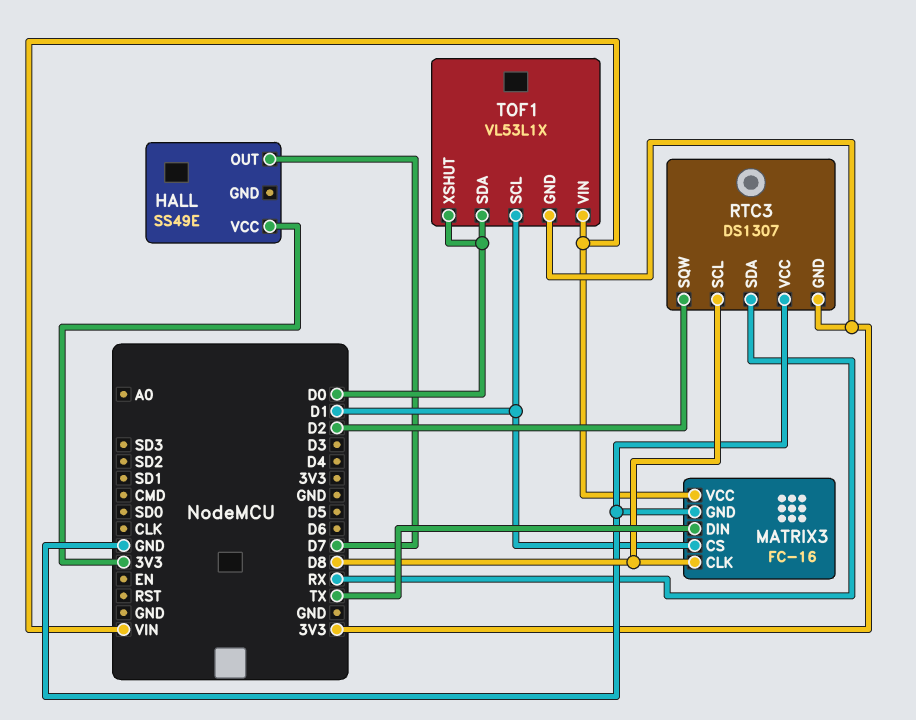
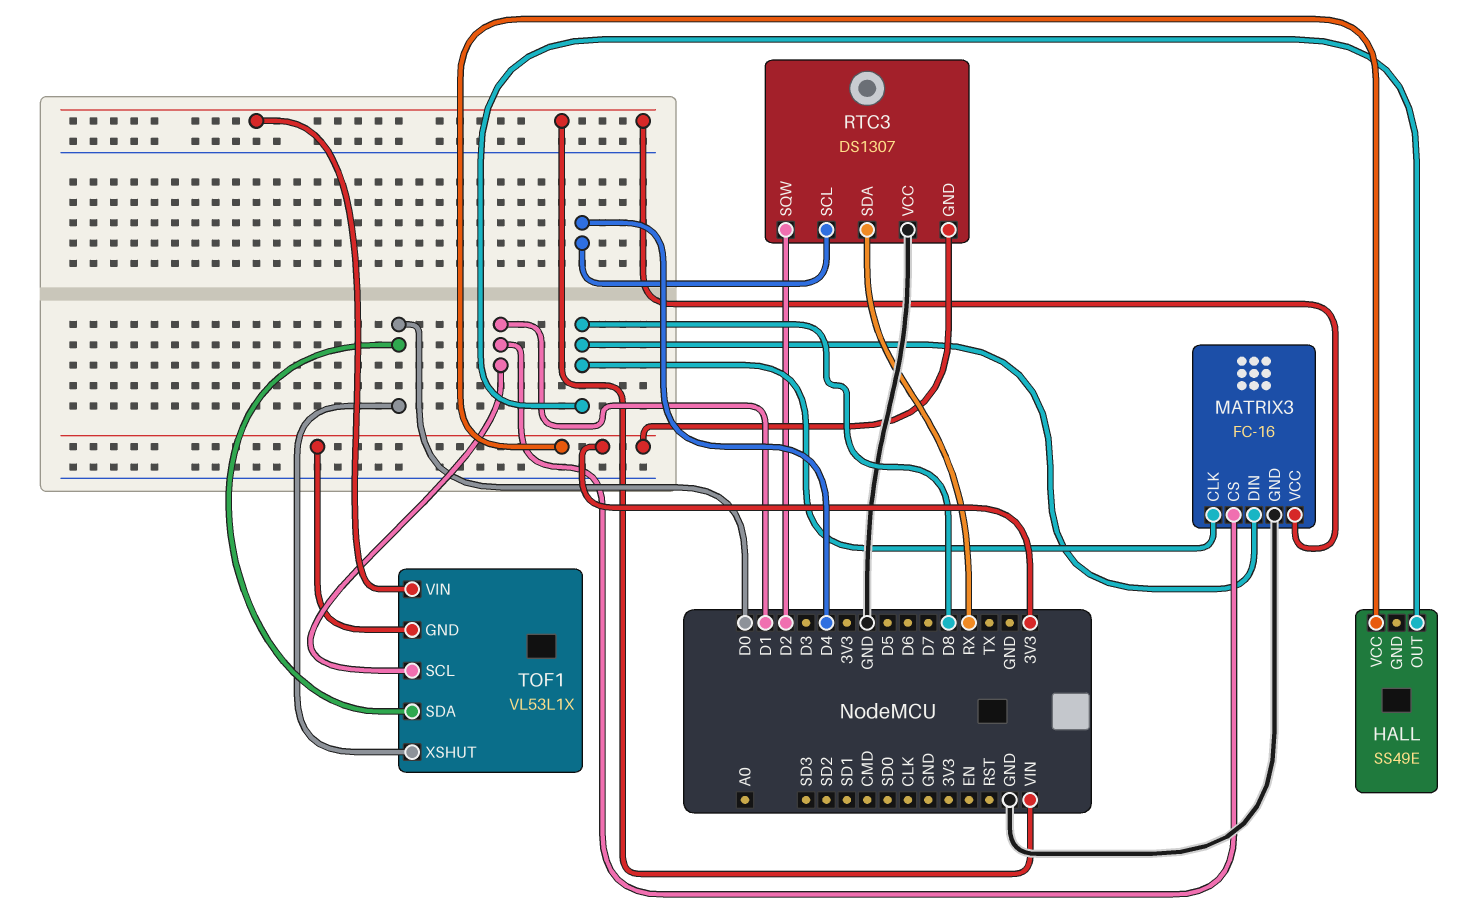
HALL pin OUT: D7 -> D8
MATRIX3 pin DIN: TX -> D8
RTC3 pin SCL: D8 -> D4

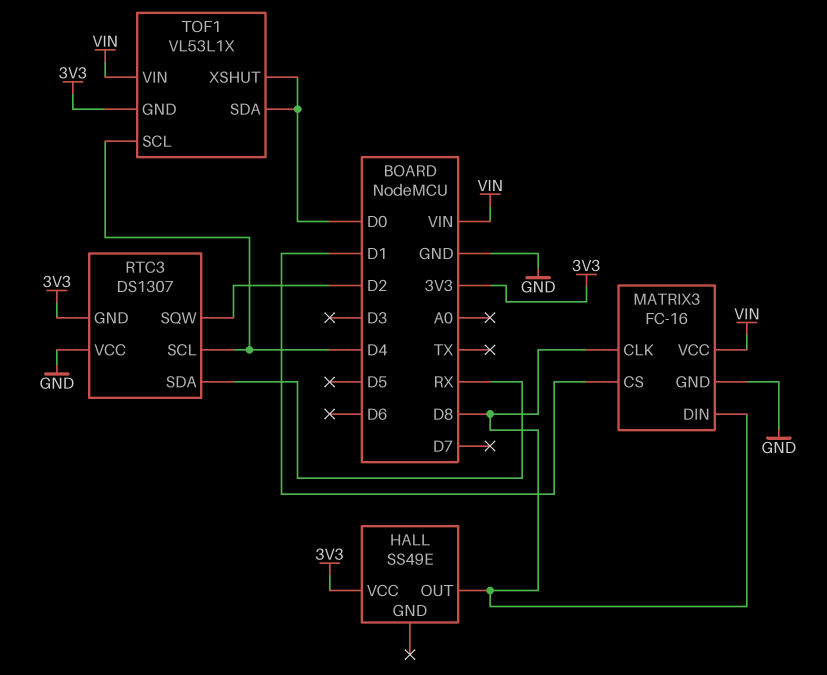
TOF1 pin SCL: D1 -> D4

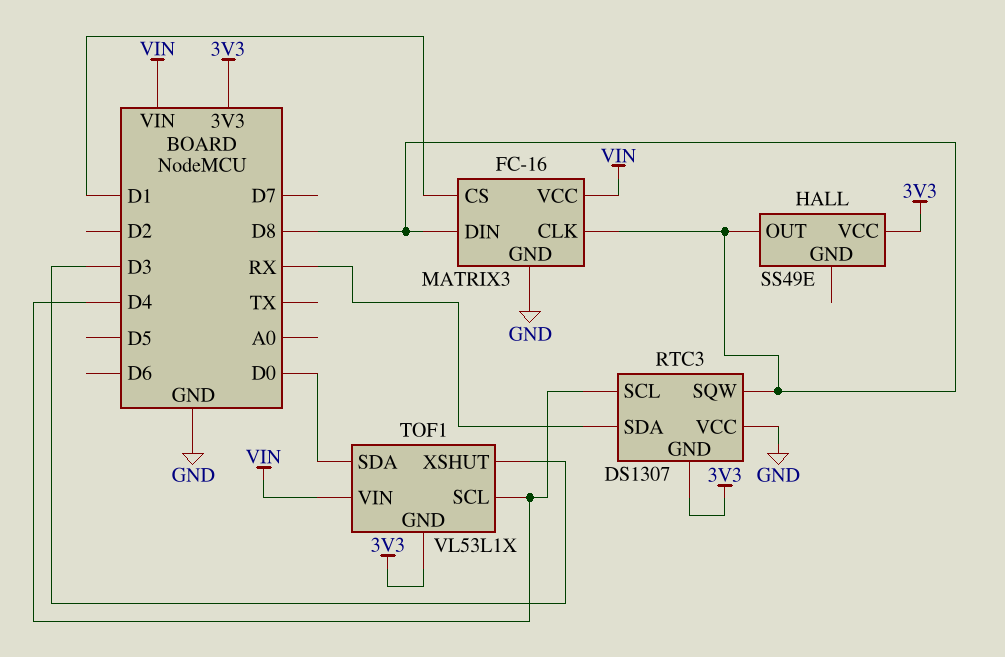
RTC3 pin SQW: D2 -> D8
TOF1 pin XSHUT: D0 -> D3

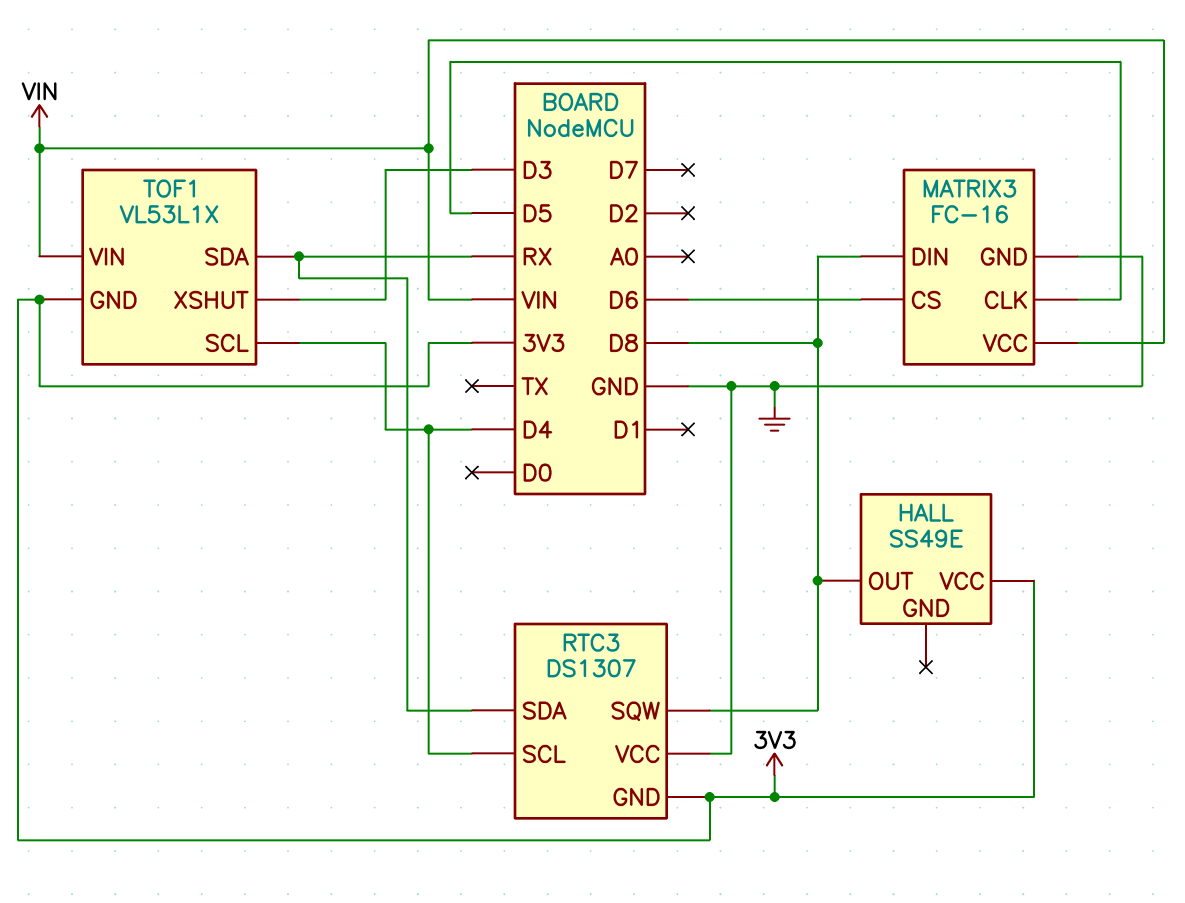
MATRIX3 pin CLK: D8 -> D5
MATRIX3 pin CS: D1 -> D6
TOF1 pin SDA: D0 -> RX

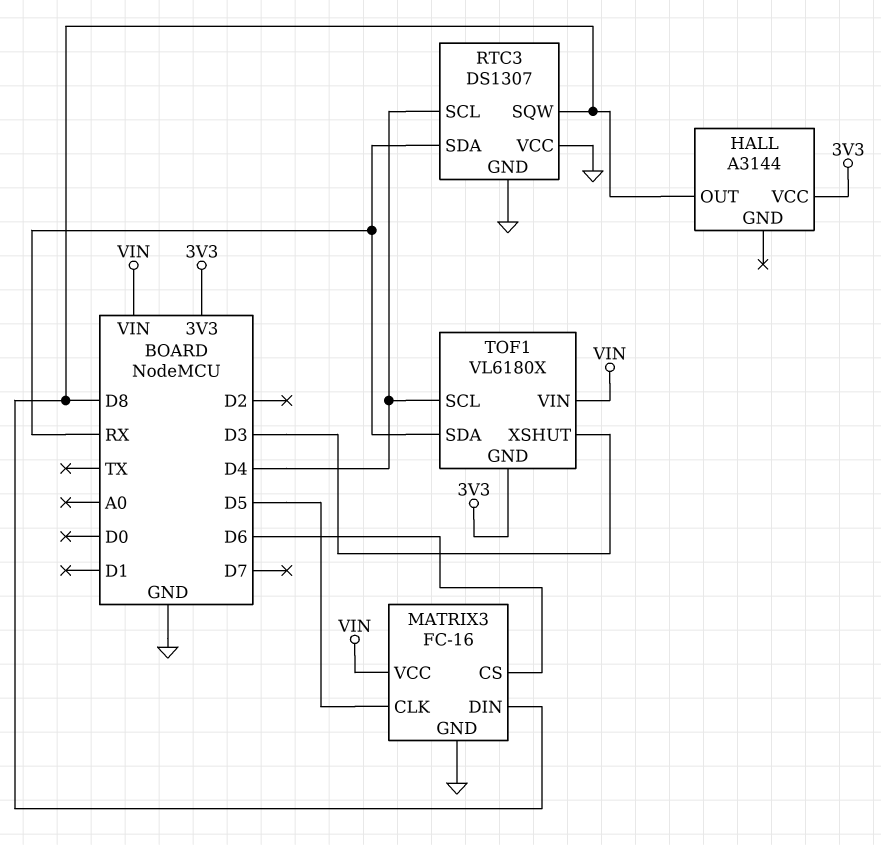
HALL: SS49E -> A3144
RTC3 pin GND: 3V3 -> GND
TOF1: VL53L1X -> VL6180X

